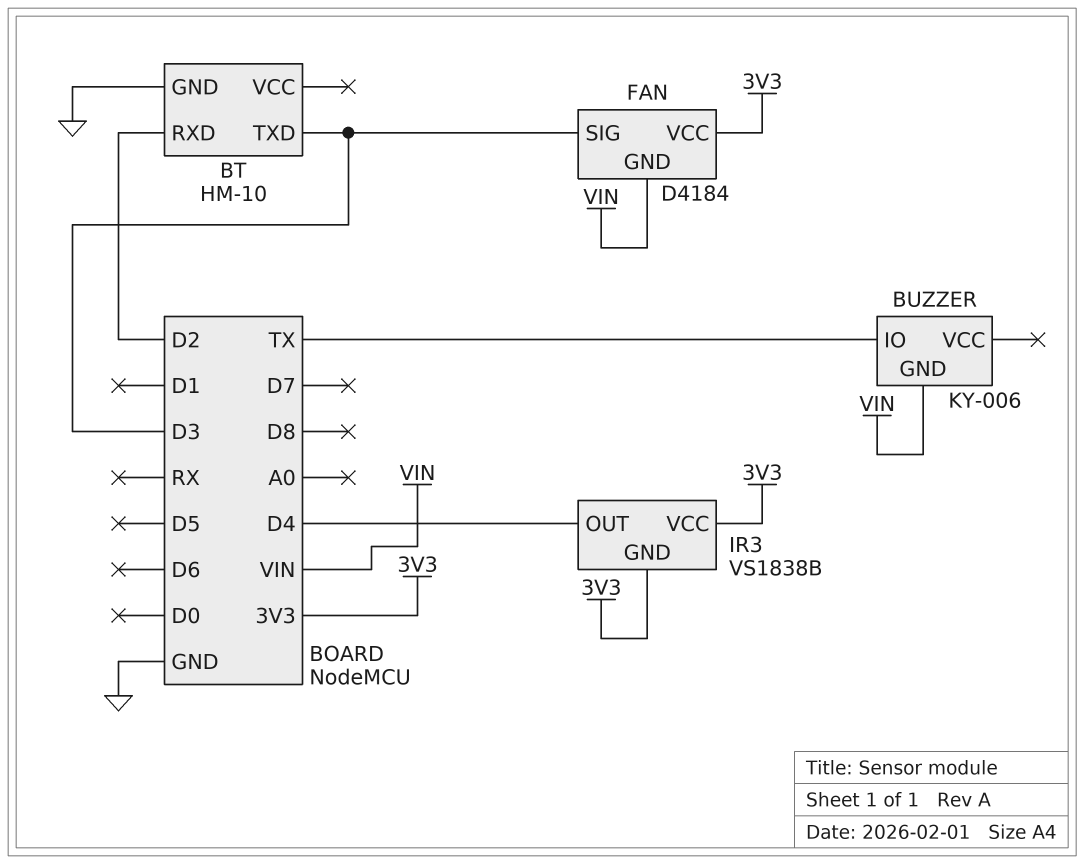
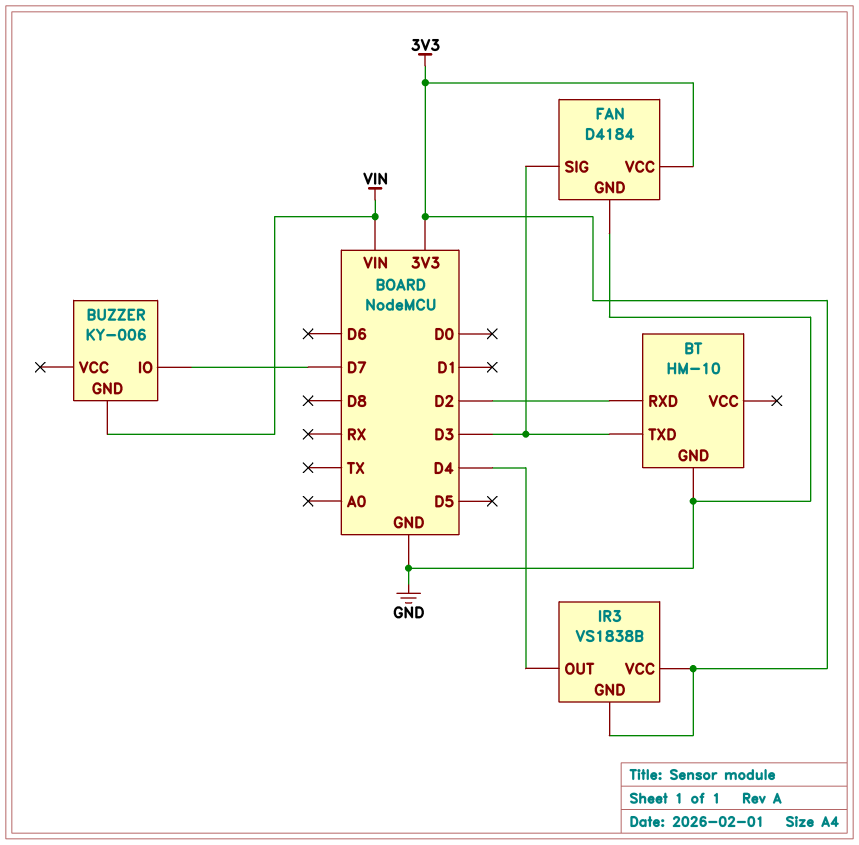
BUZZER pin IO: TX -> D7
FAN pin GND: VIN -> GND

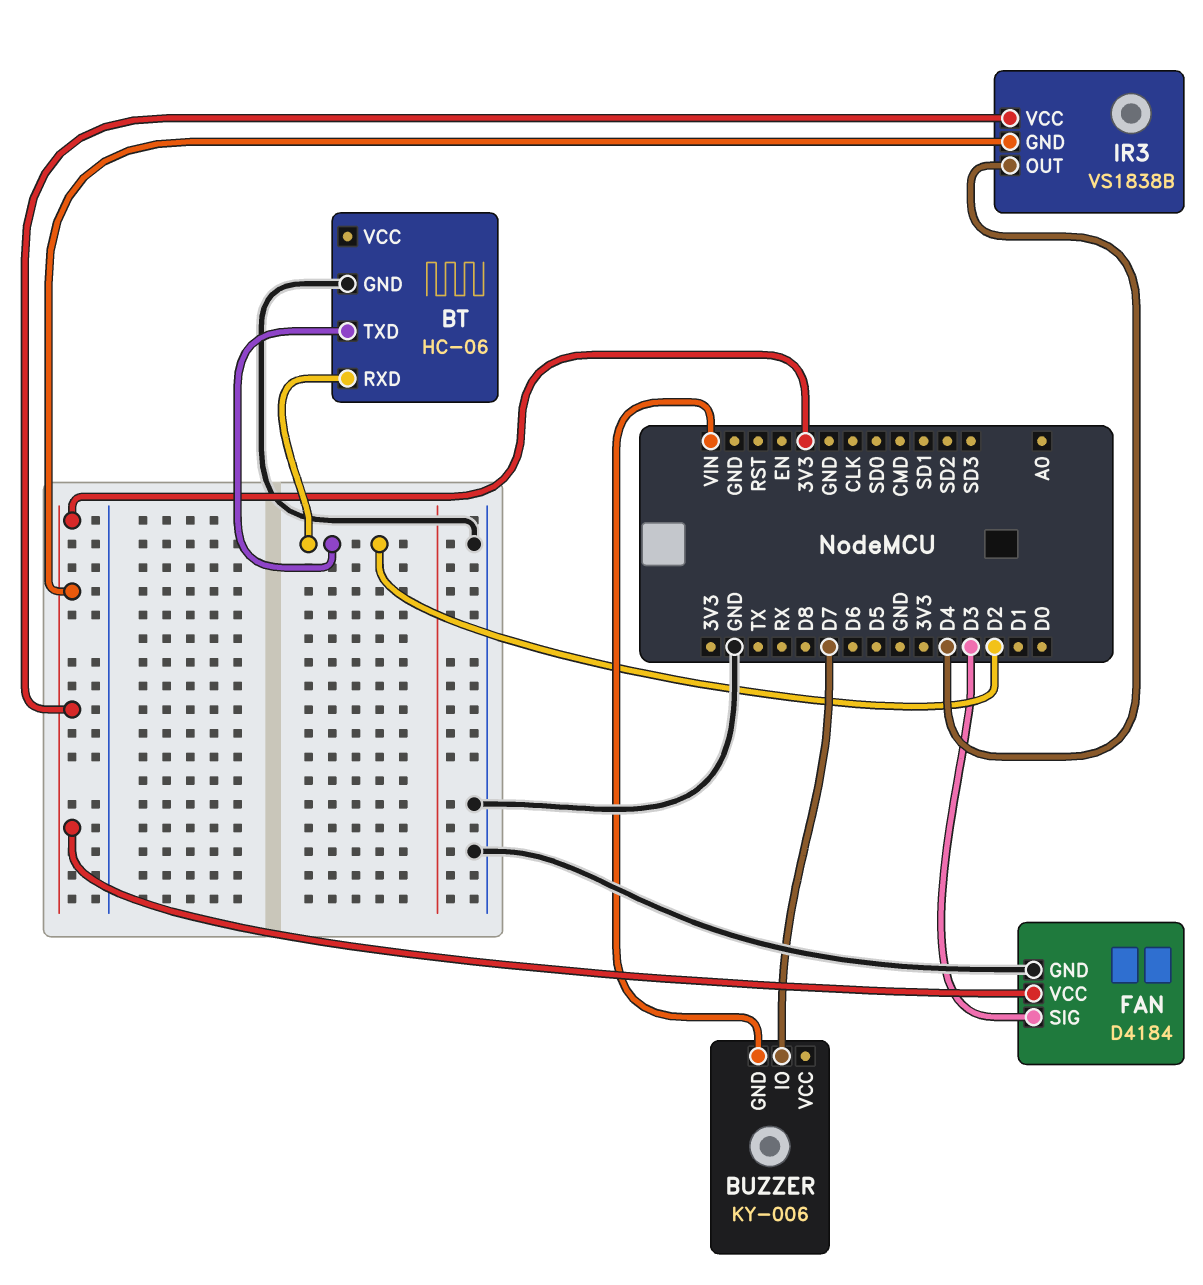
BT: HM-10 -> HC-06
BT pin TXD: D3 -> D2

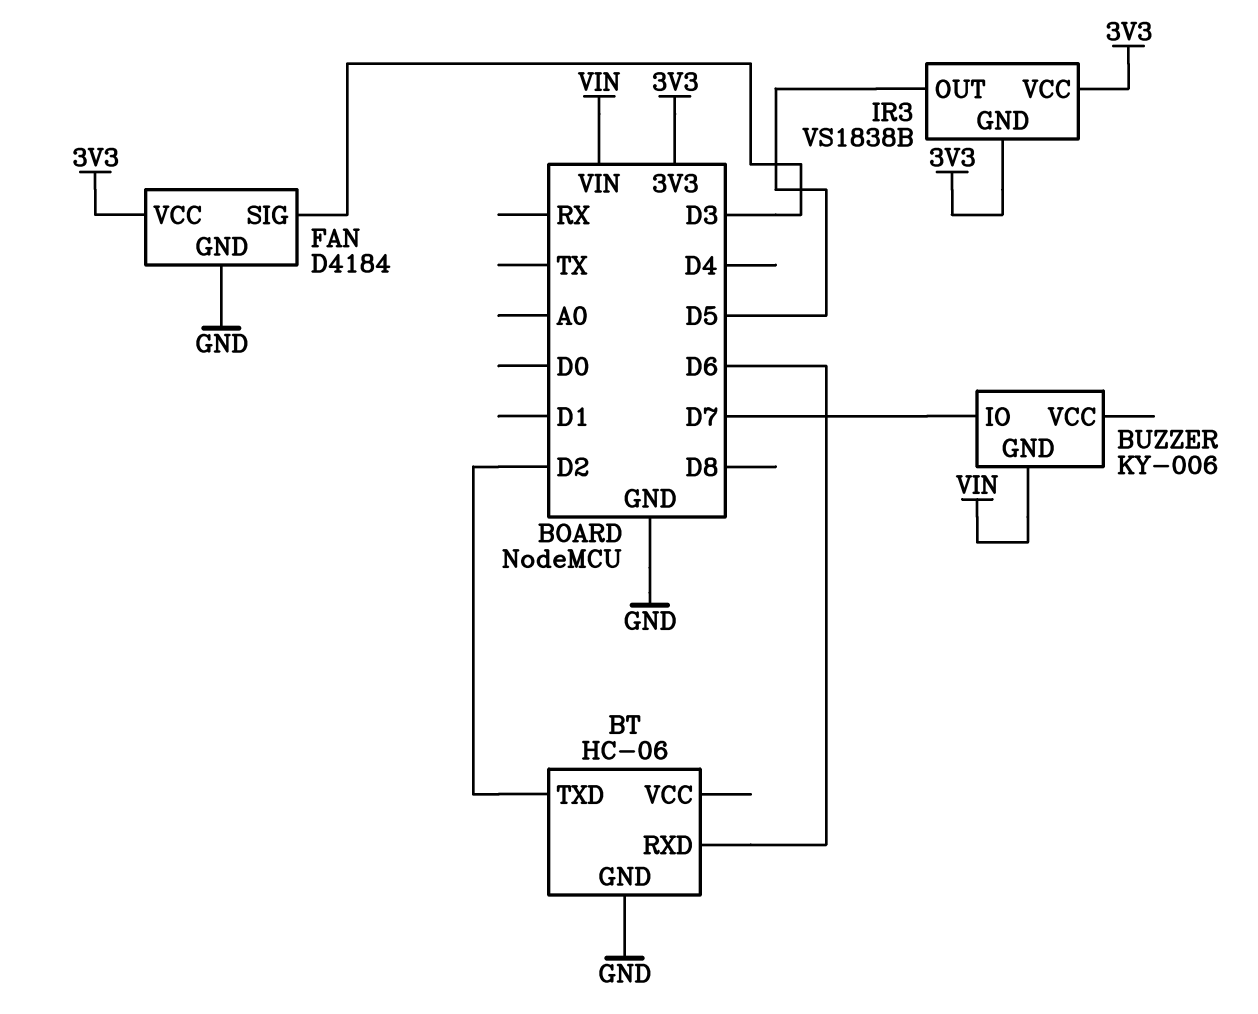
BT pin RXD: D2 -> D6
IR3 pin OUT: D4 -> D5

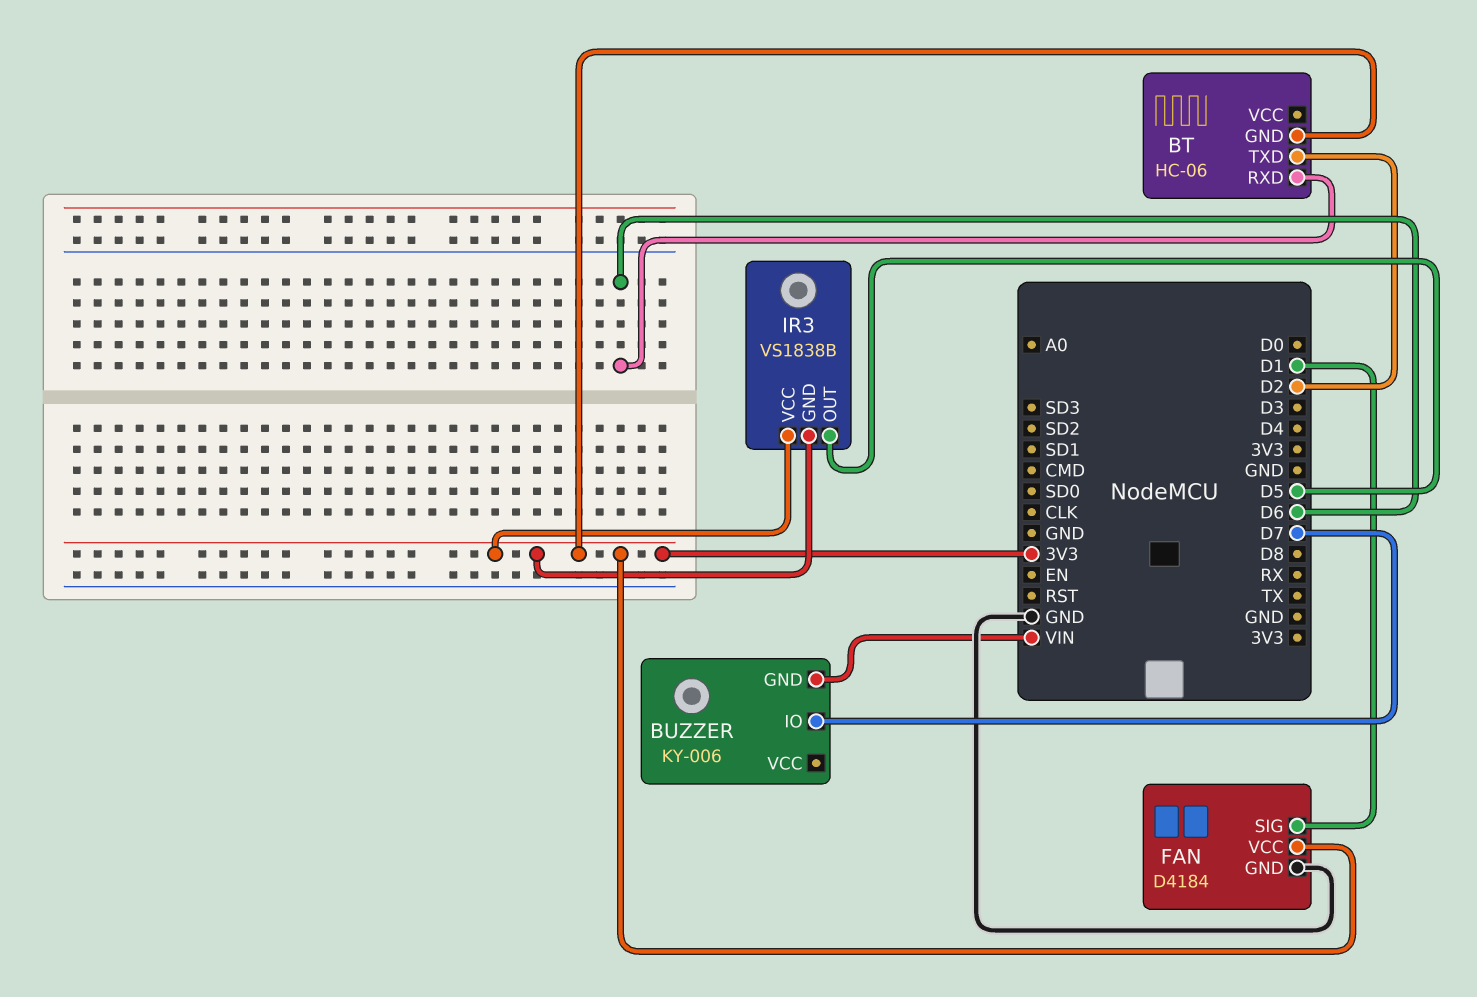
BT pin GND: GND -> 3V3
FAN pin SIG: D3 -> D1

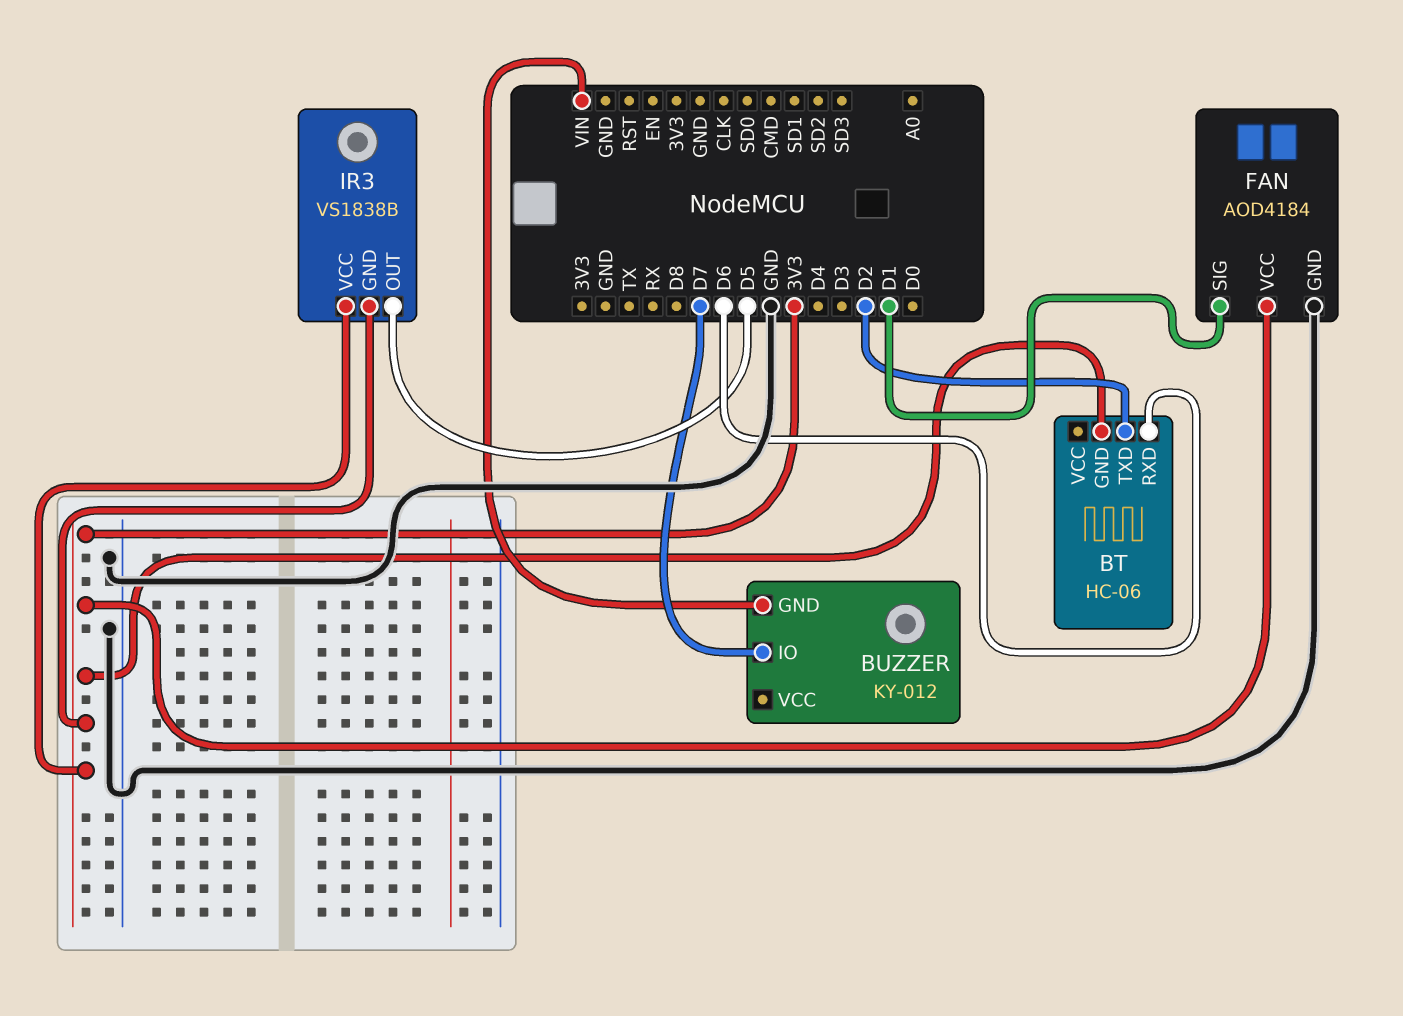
BUZZER: KY-006 -> KY-012
FAN: D4184 -> AOD4184

